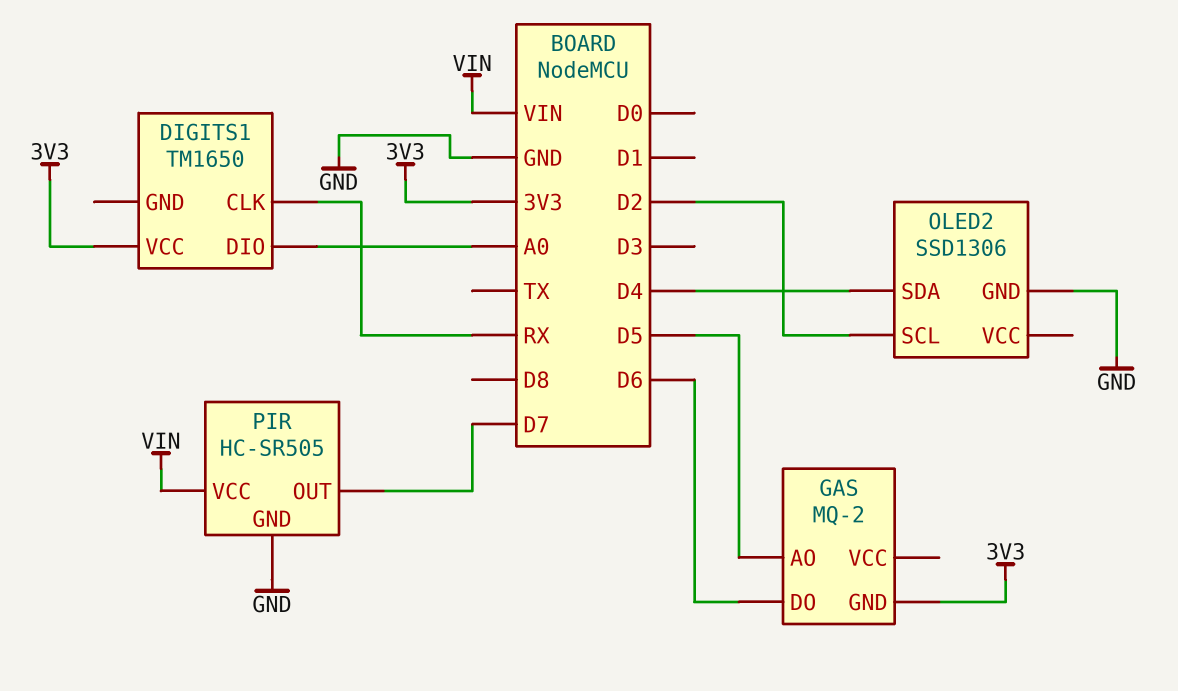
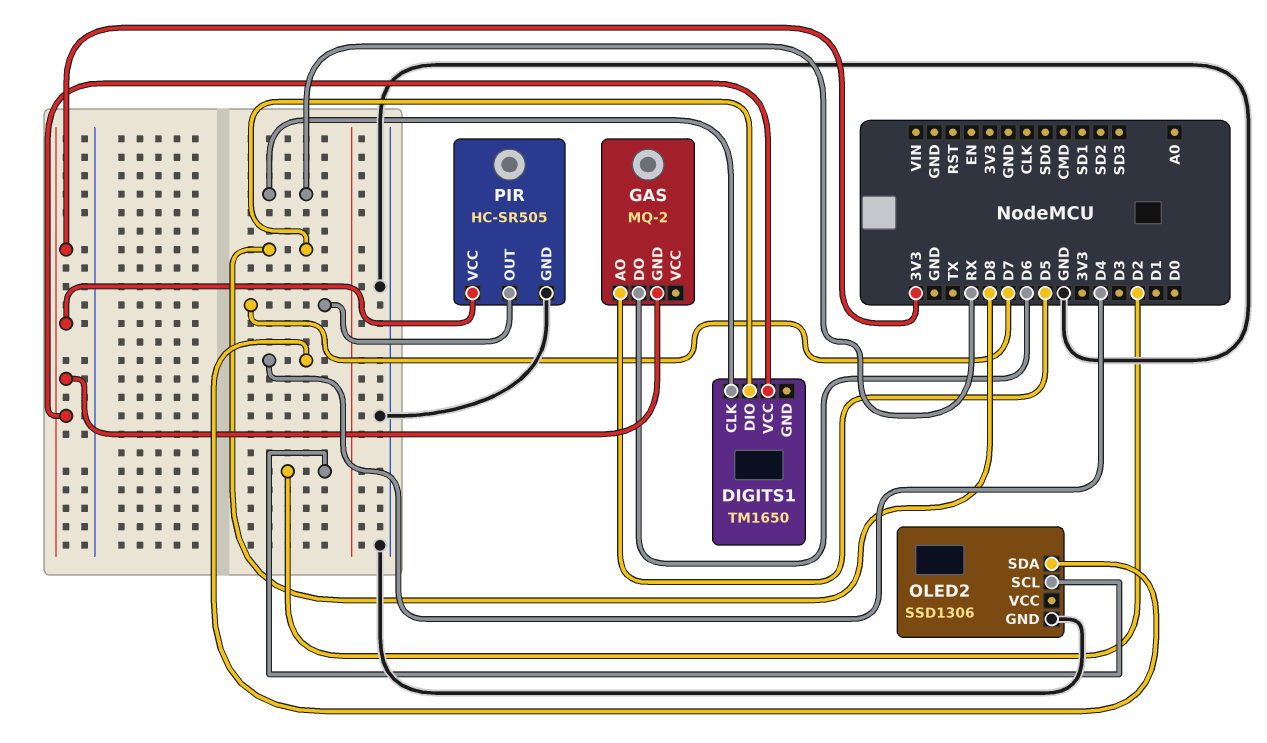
DIGITS1 pin DIO: A0 -> D8
PIR pin VCC: VIN -> 3V3

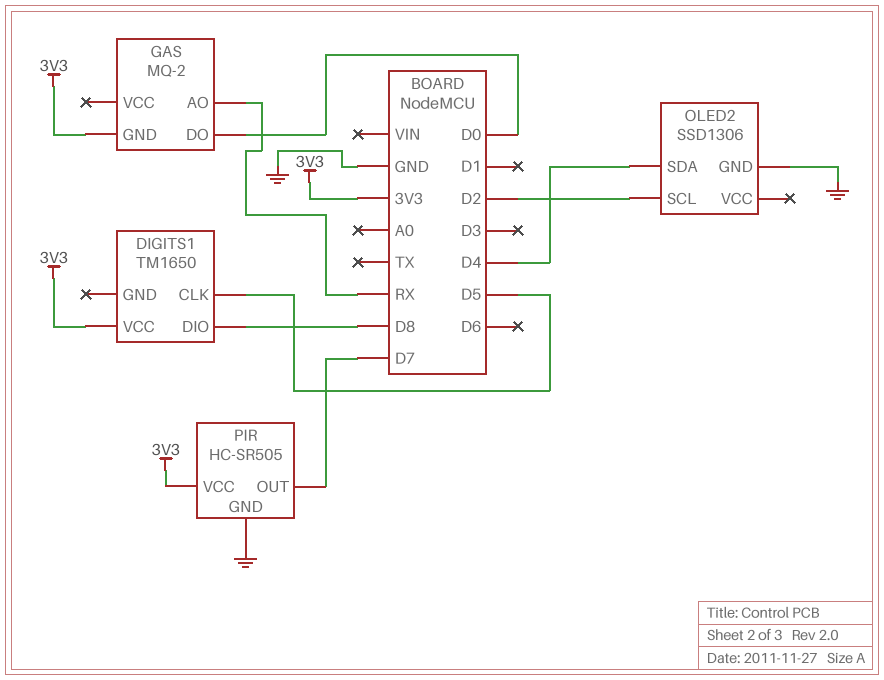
DIGITS1 pin CLK: RX -> D5
GAS pin AO: D5 -> RX
GAS pin DO: D6 -> D0

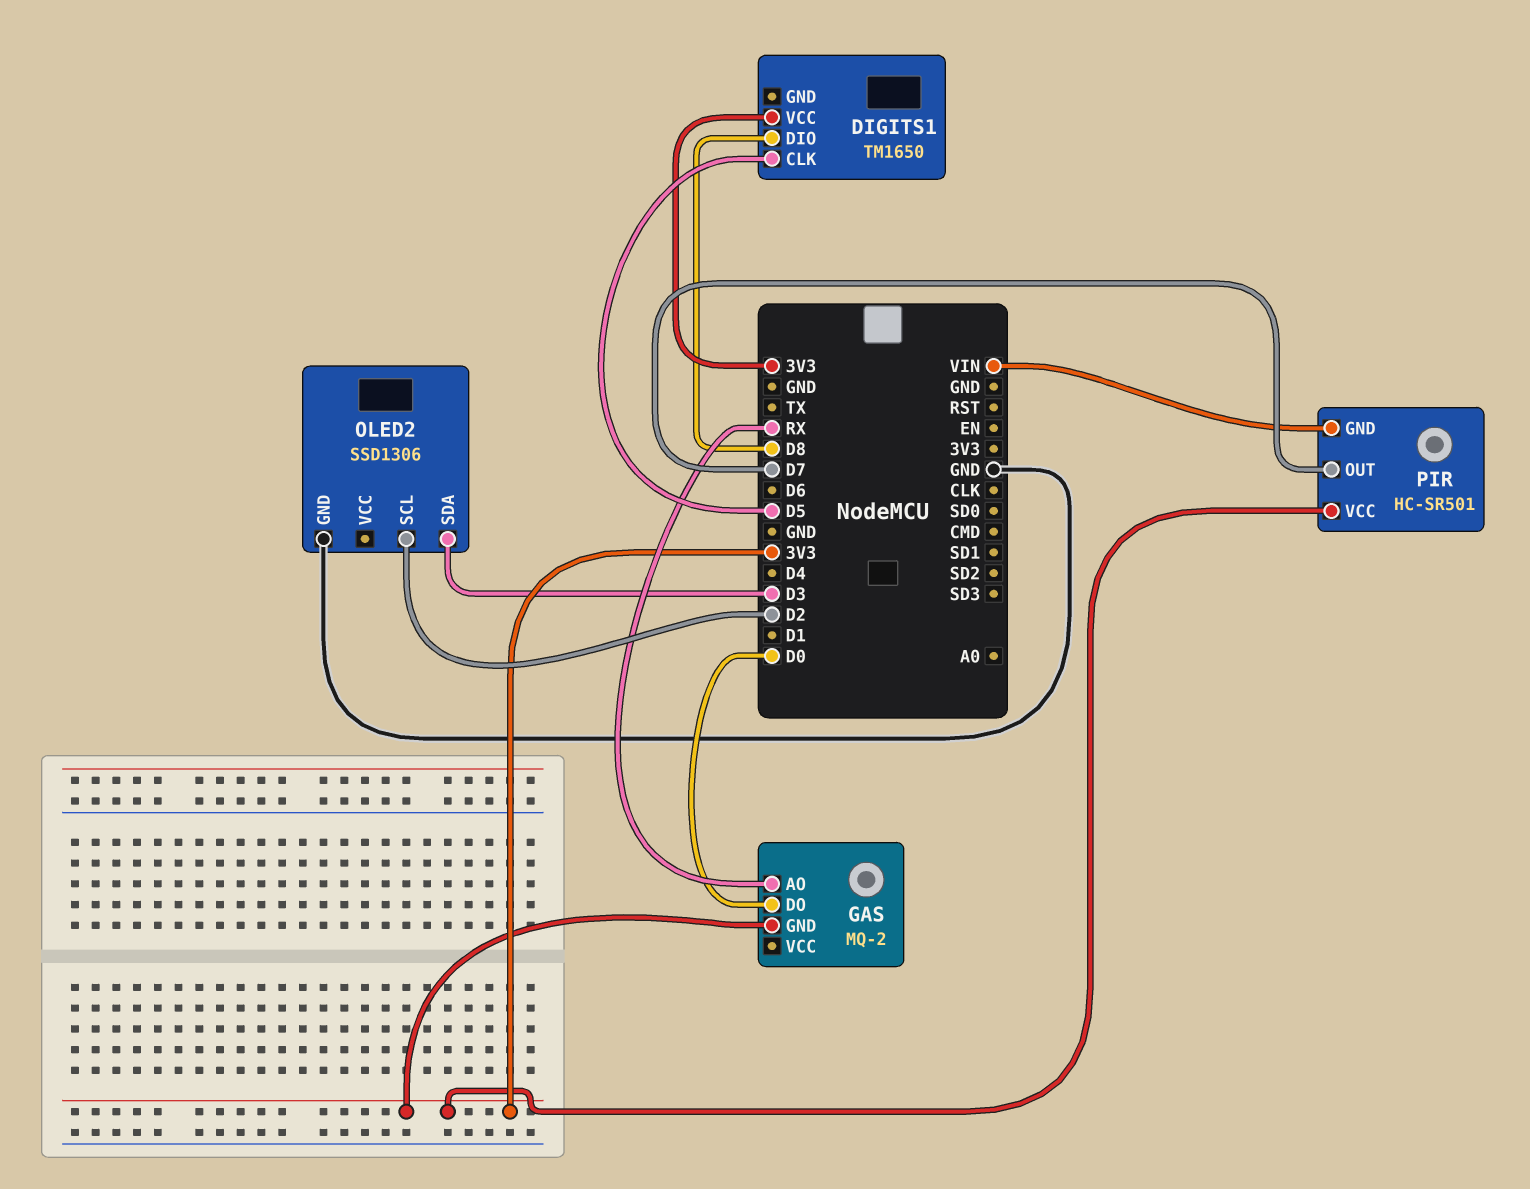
OLED2 pin SDA: D4 -> D3
PIR: HC-SR505 -> HC-SR501
PIR pin GND: GND -> VIN

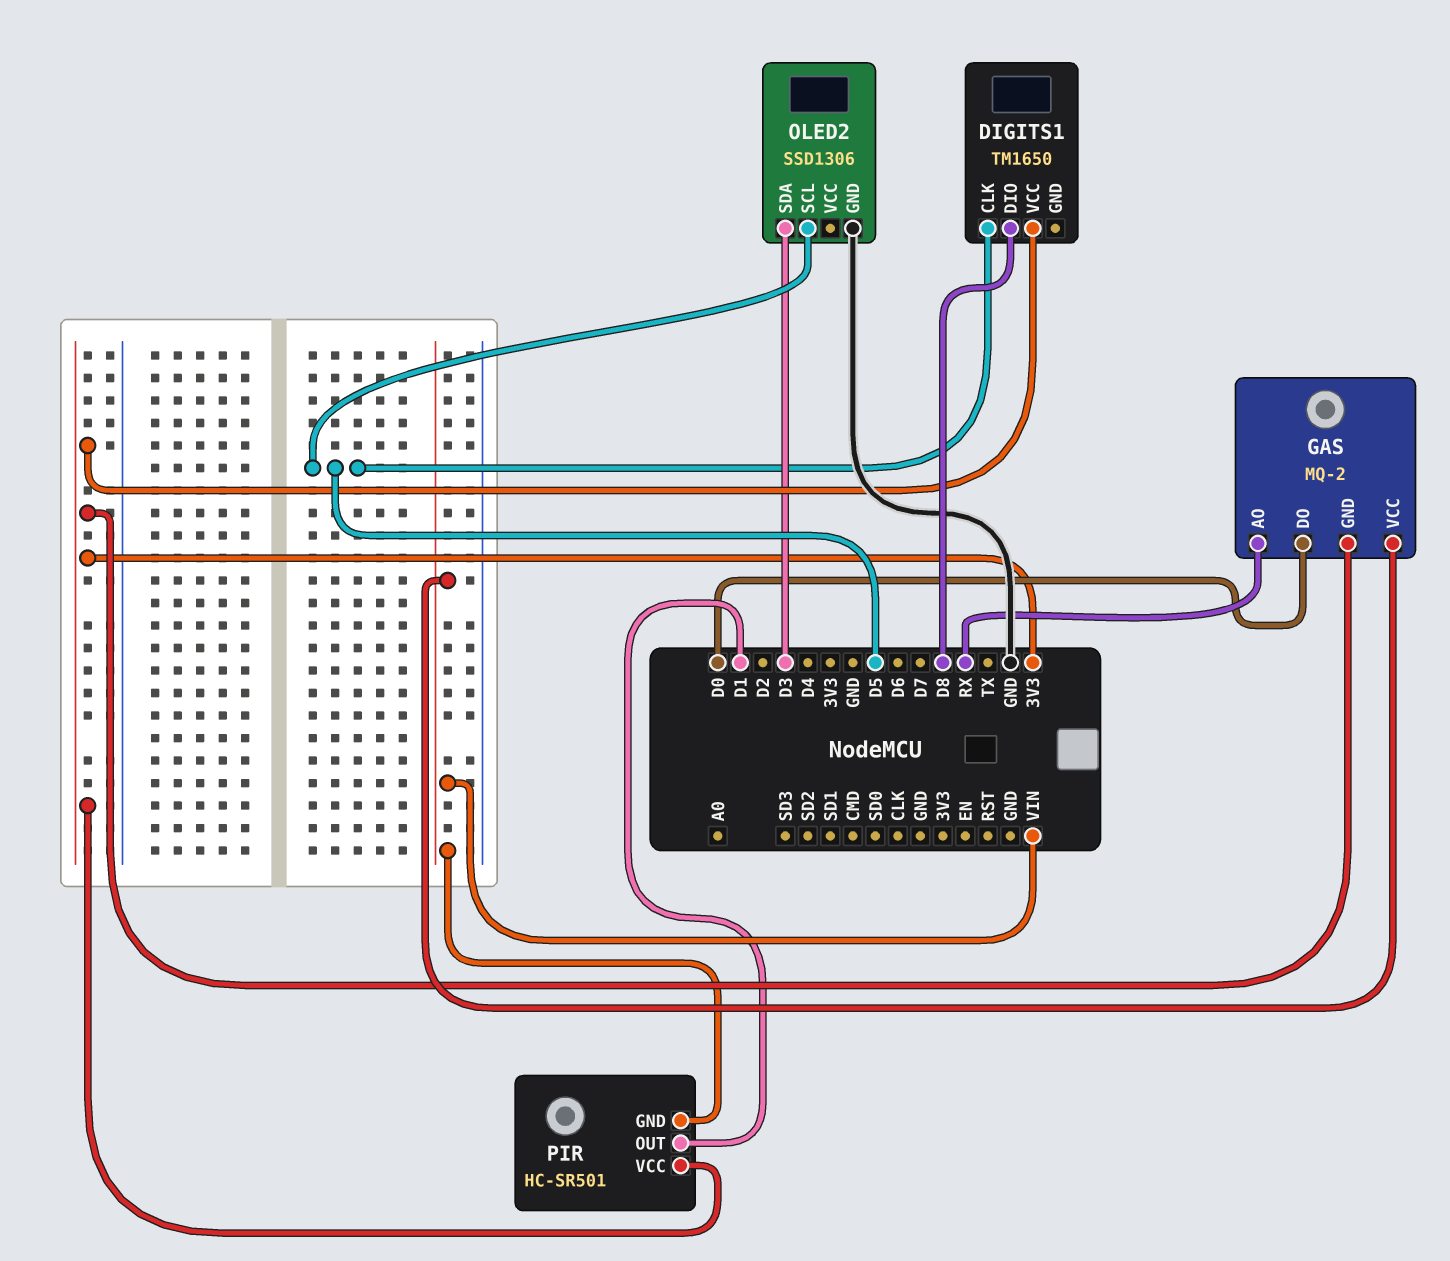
GAS pin VCC: none -> VIN
OLED2 pin SCL: D2 -> D5
PIR pin OUT: D7 -> D1

